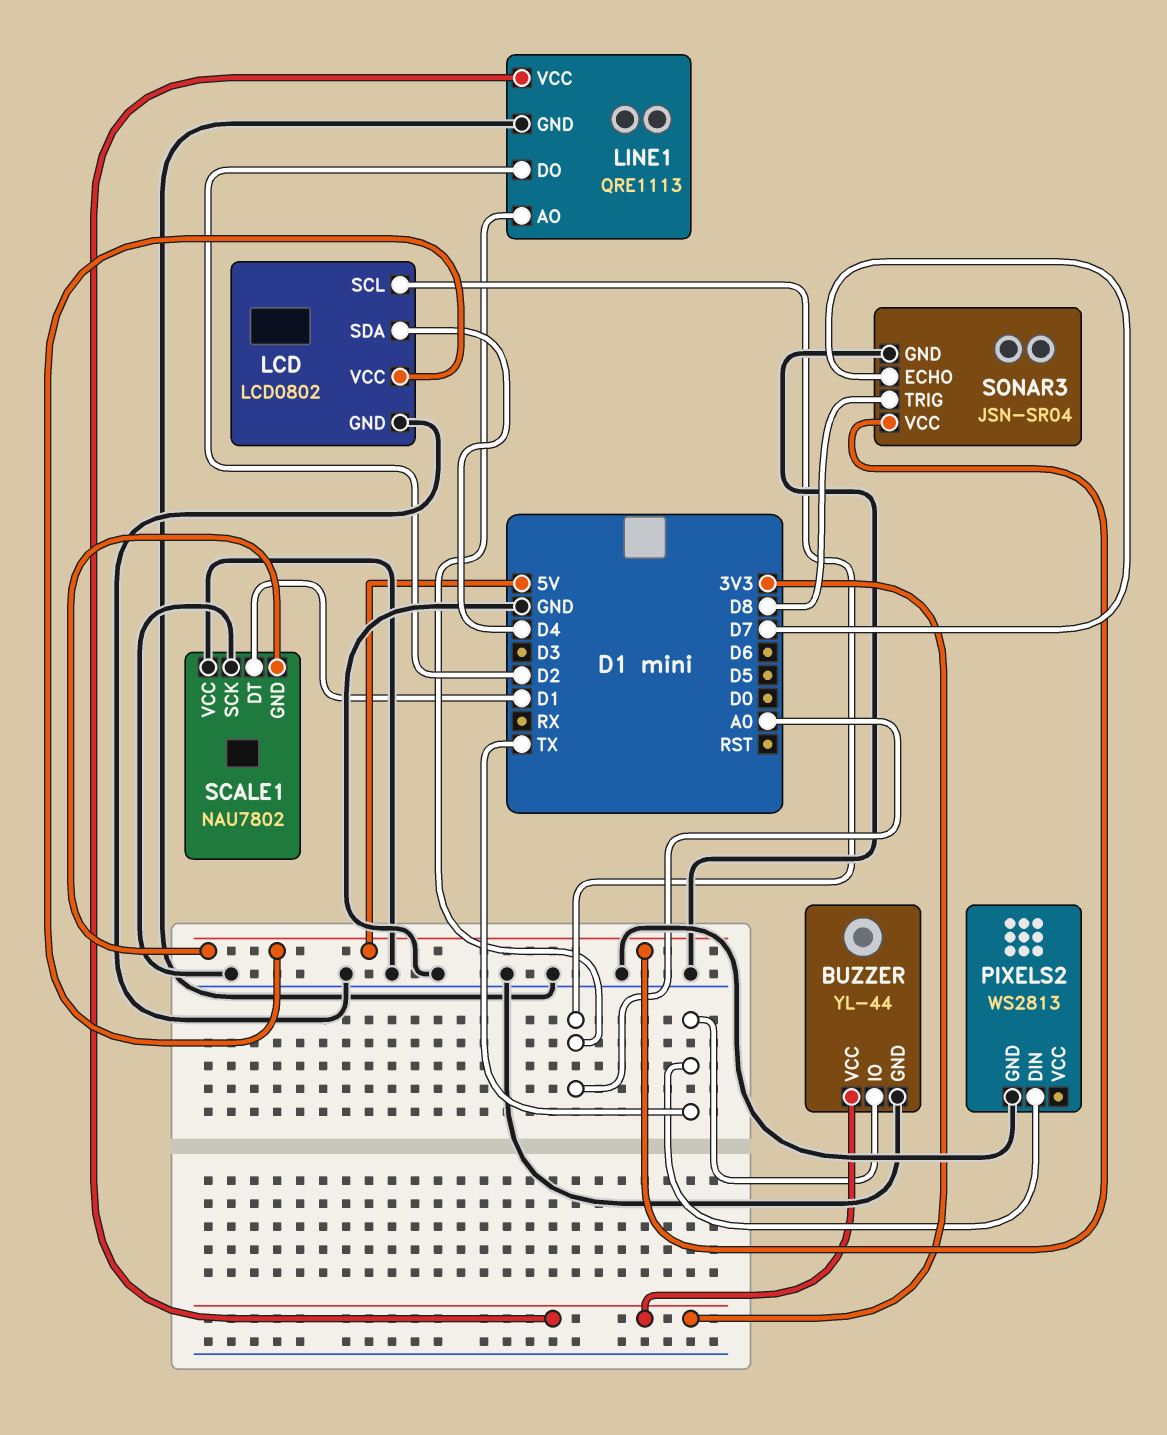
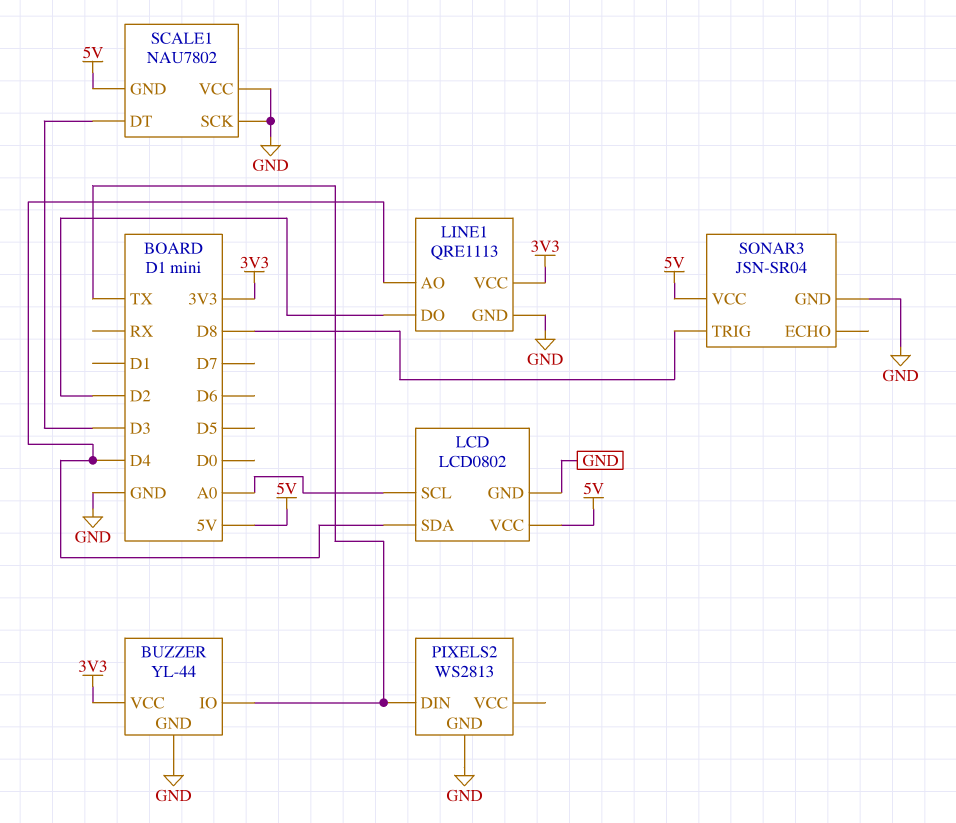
LINE1 pin AO: A0 -> D4
SCALE1 pin DT: D1 -> D3
SONAR3 pin ECHO: D7 -> none

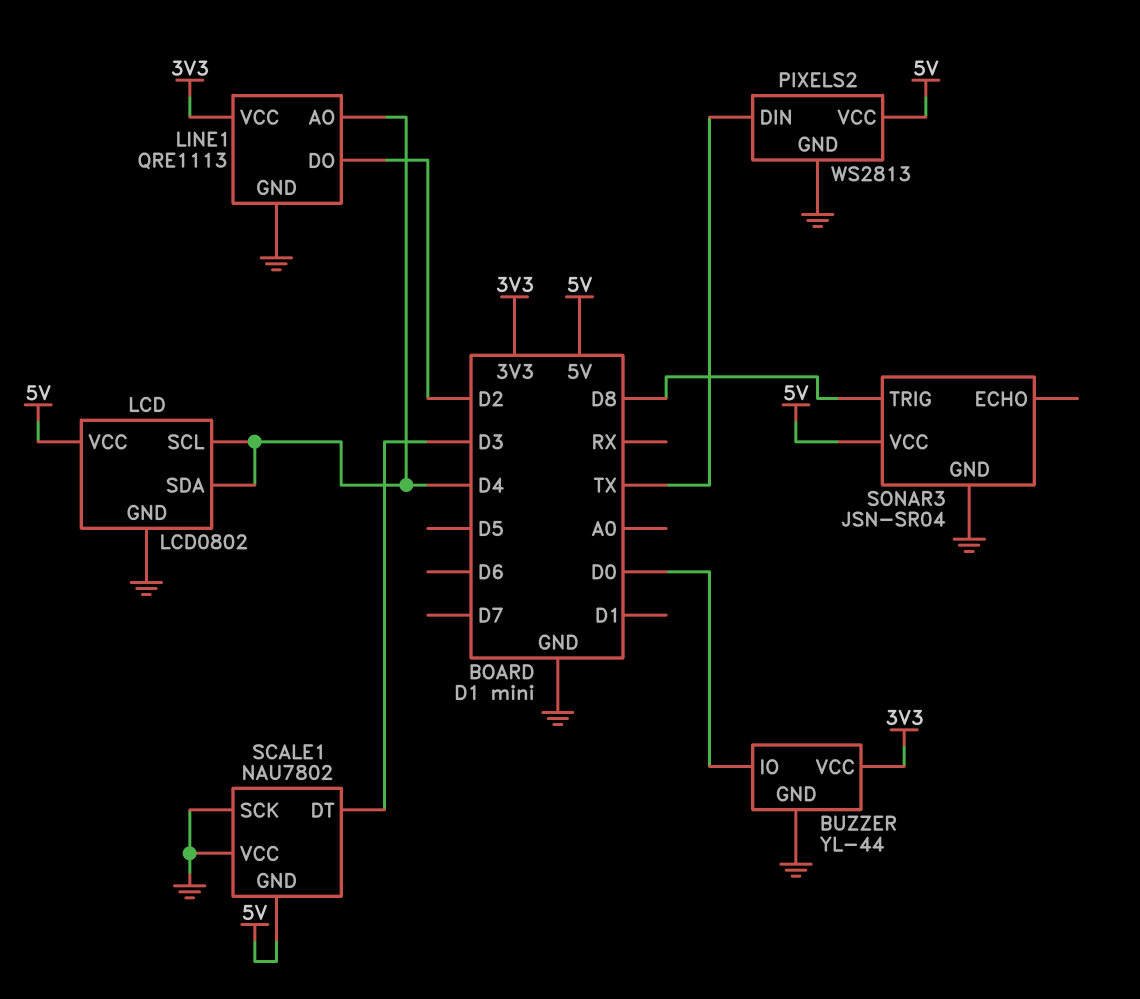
BUZZER pin IO: TX -> D0
LCD pin SCL: A0 -> D4
PIXELS2 pin VCC: none -> 5V

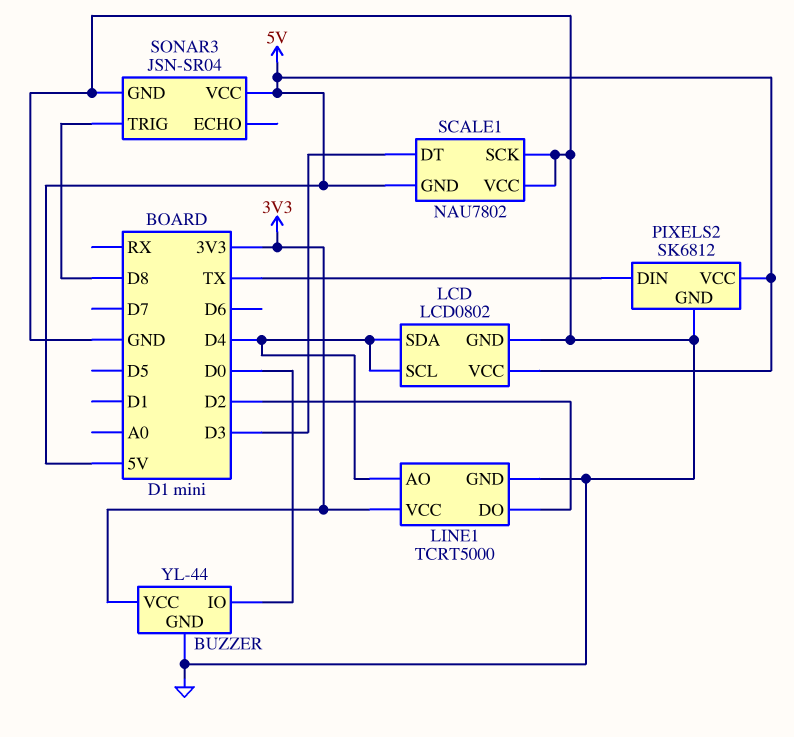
LINE1: QRE1113 -> TCRT5000
PIXELS2: WS2813 -> SK6812

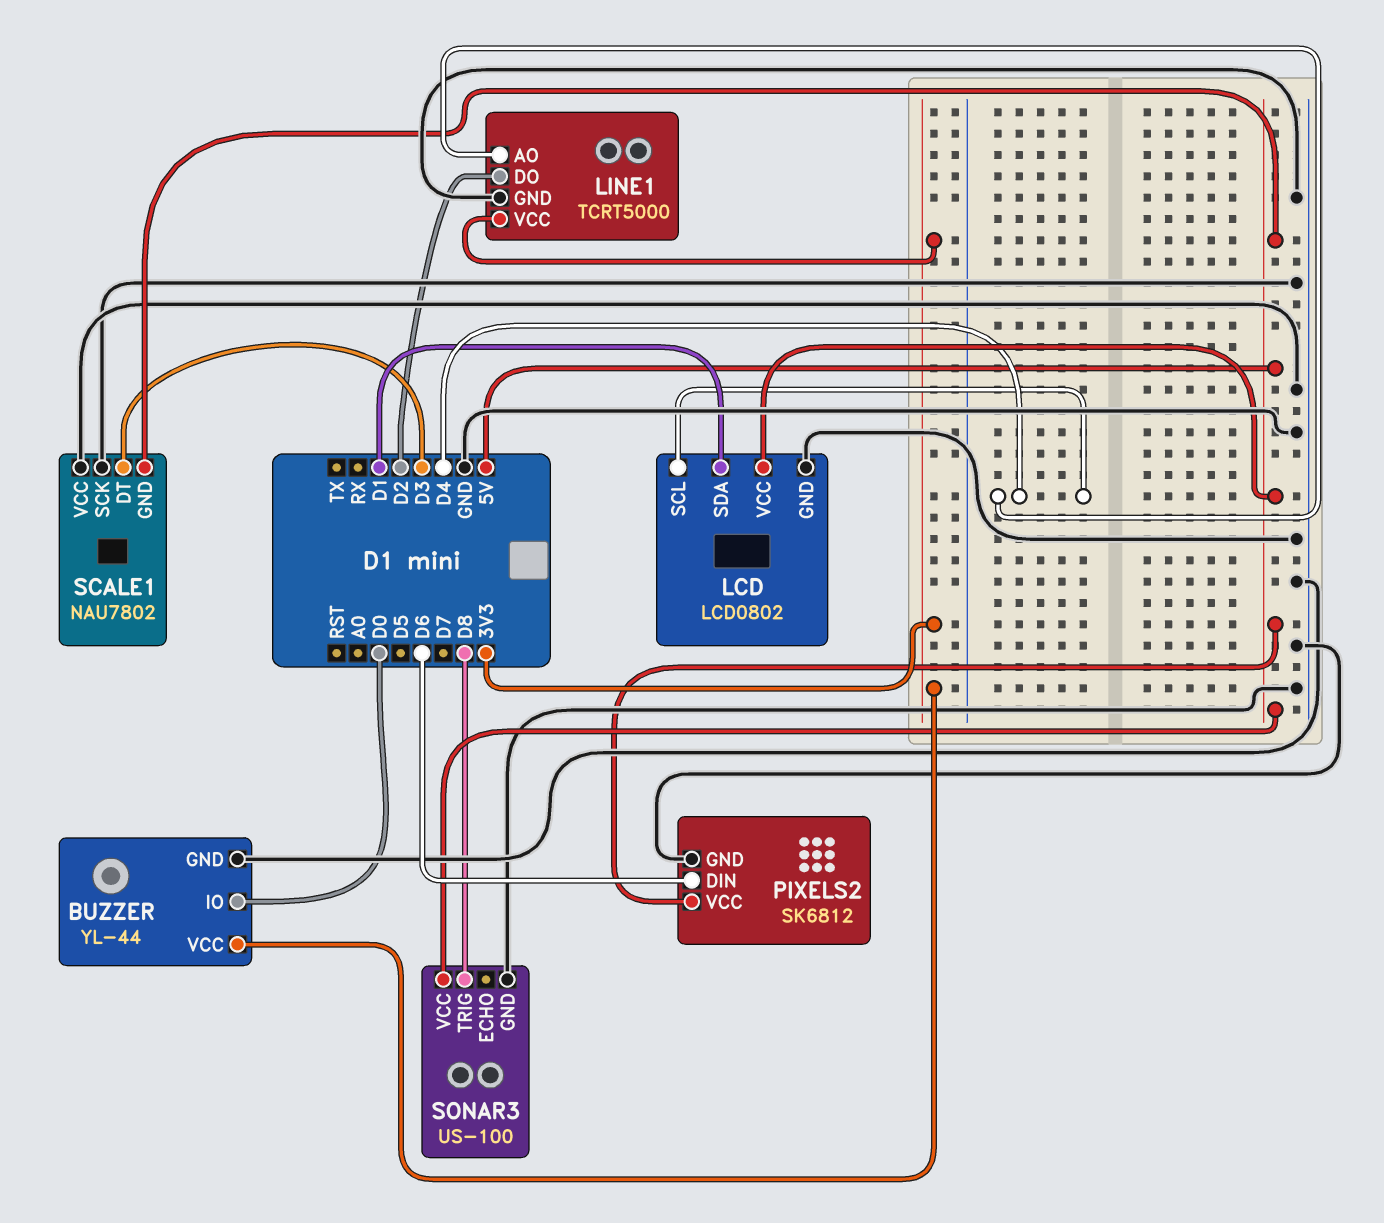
LCD pin SDA: D4 -> D1
PIXELS2 pin DIN: TX -> D6
SONAR3: JSN-SR04 -> US-100

